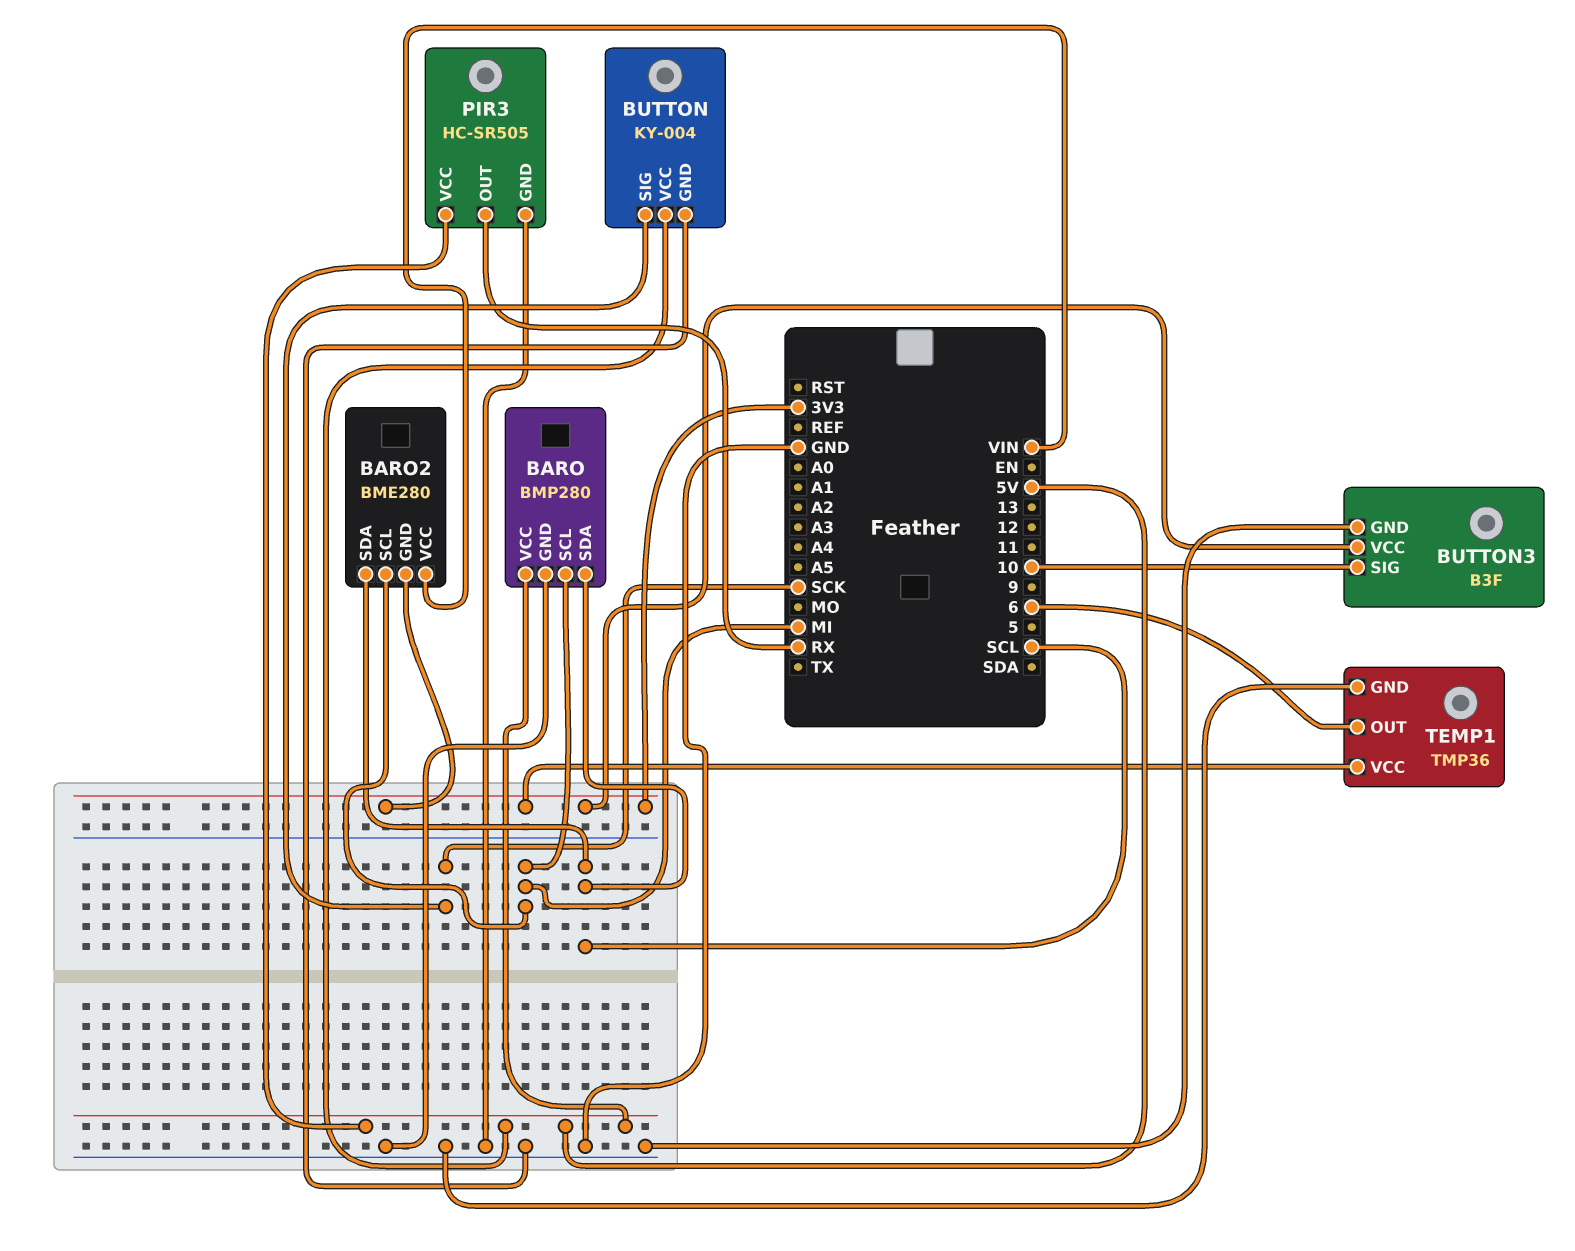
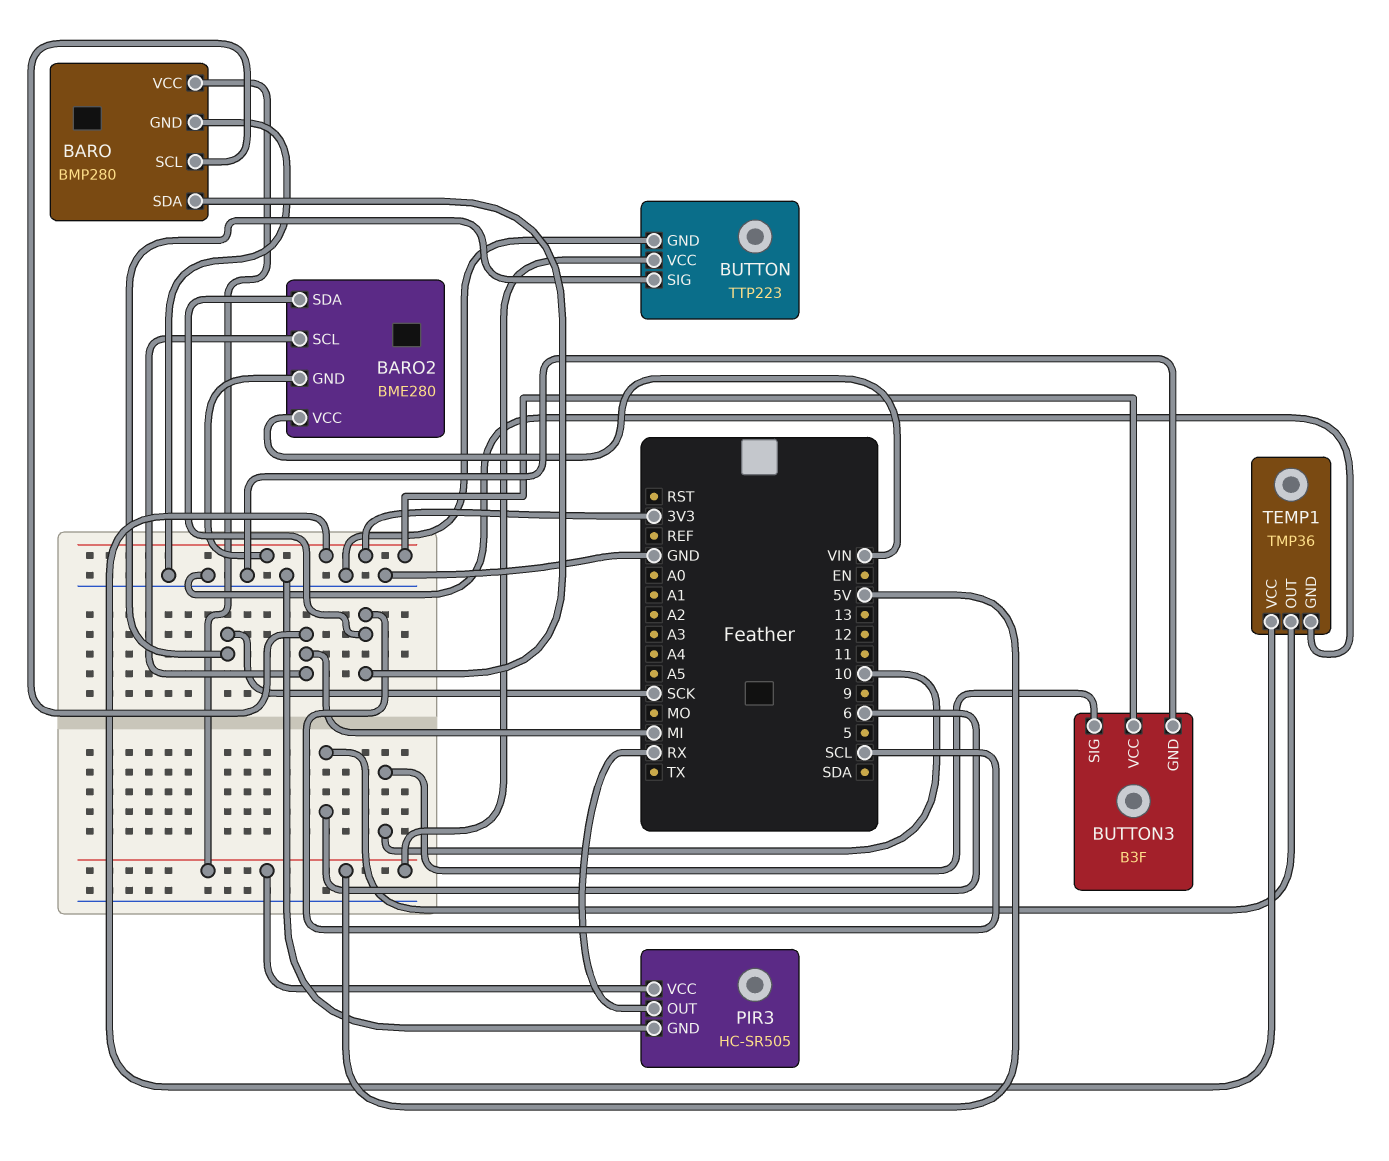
BUTTON: KY-004 -> TTP223

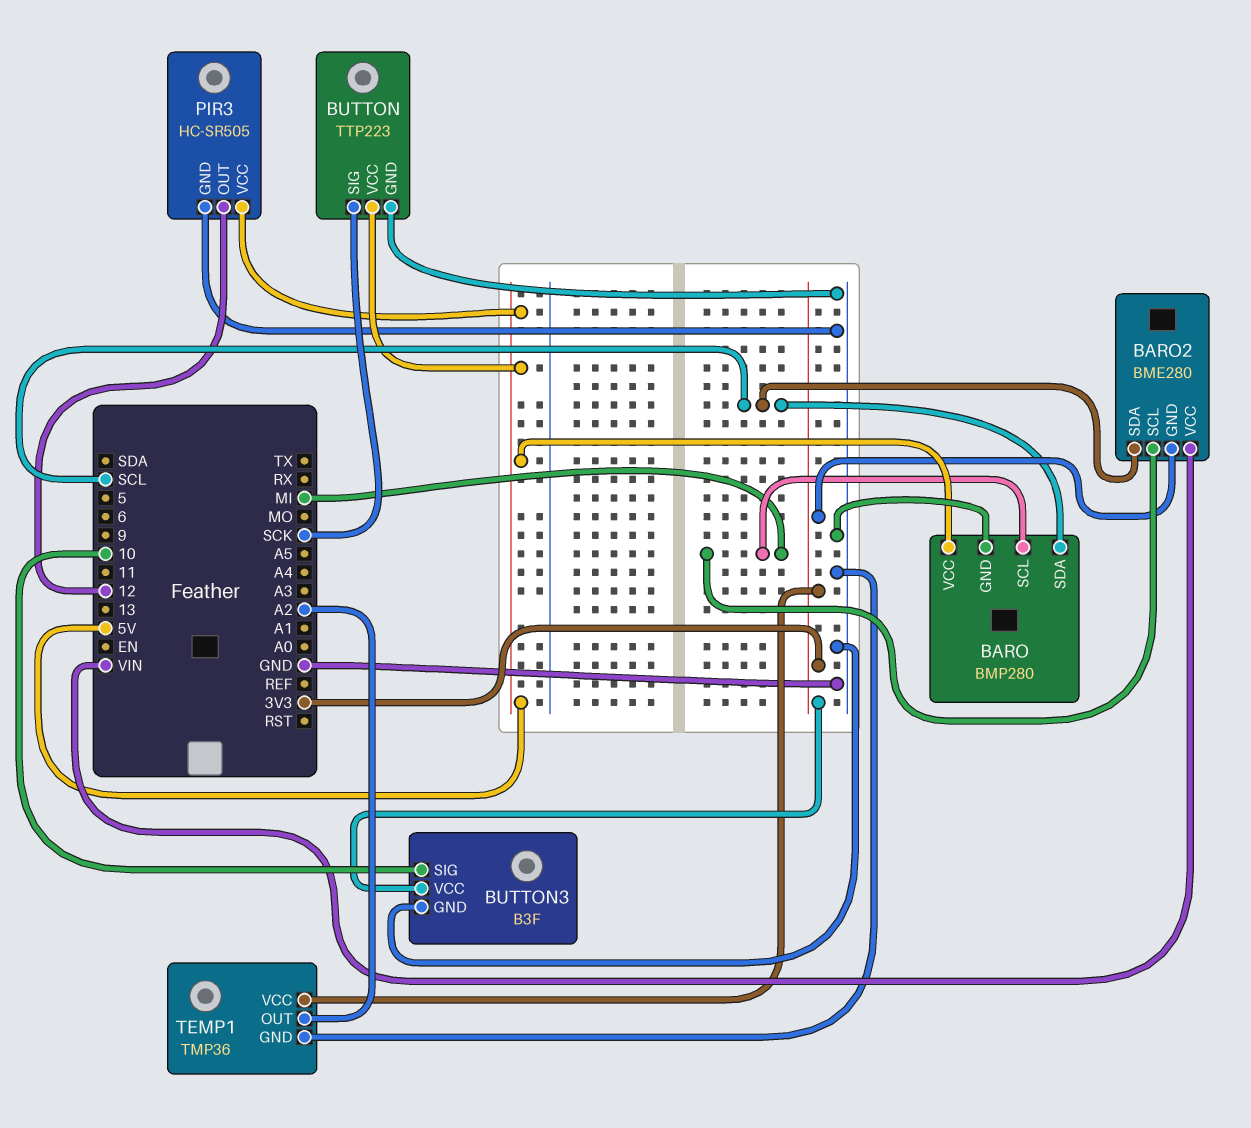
PIR3 pin OUT: RX -> 12
TEMP1 pin OUT: 6 -> A2

